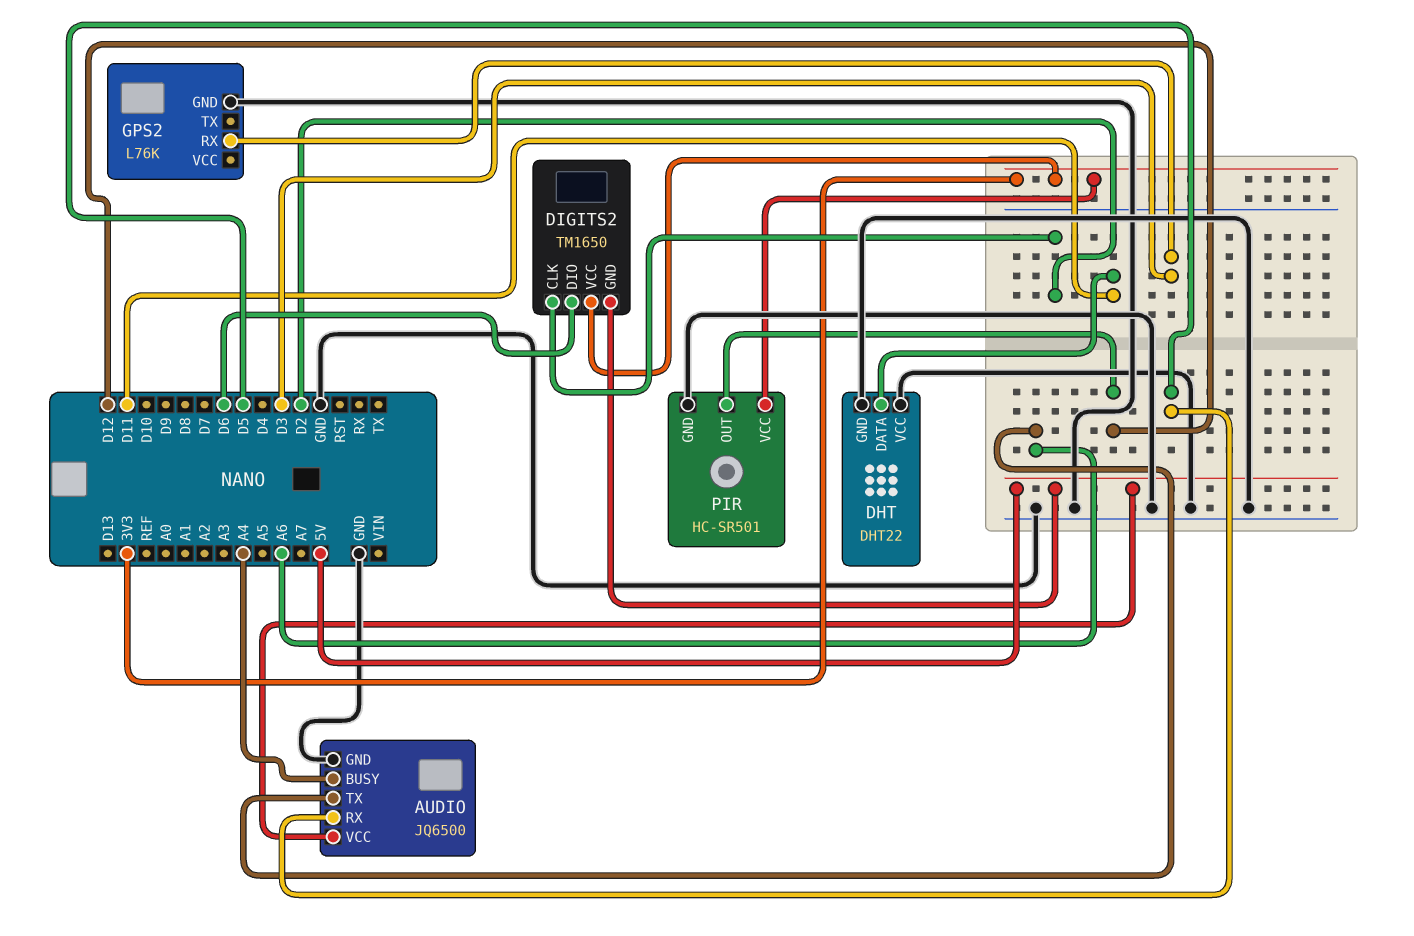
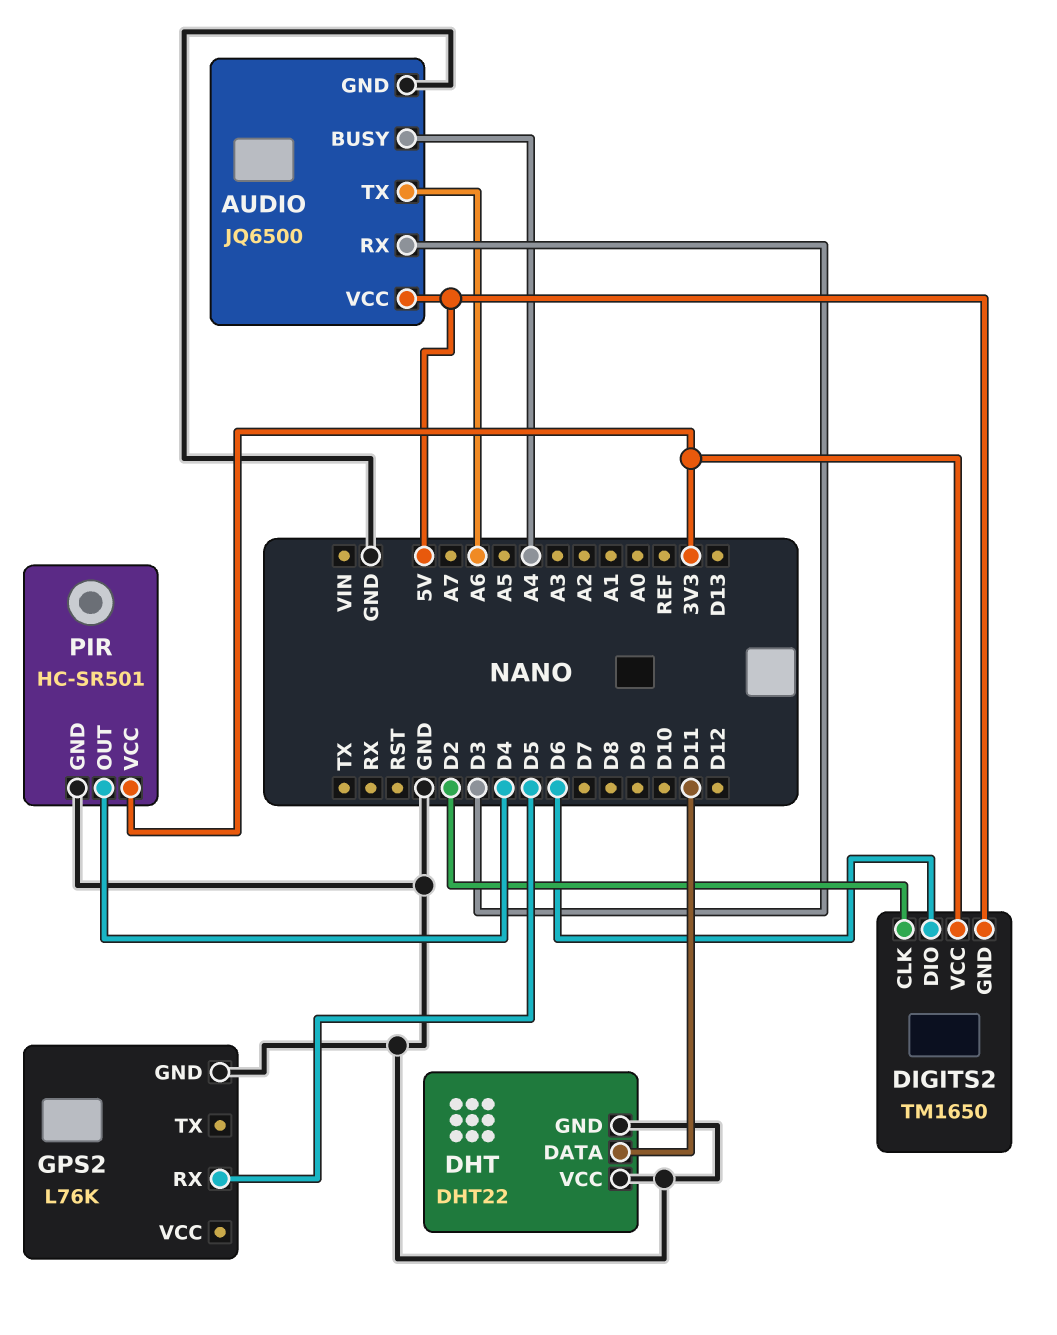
AUDIO pin RX: D5 -> D3
GPS2 pin RX: D3 -> D5
PIR pin OUT: D12 -> D4

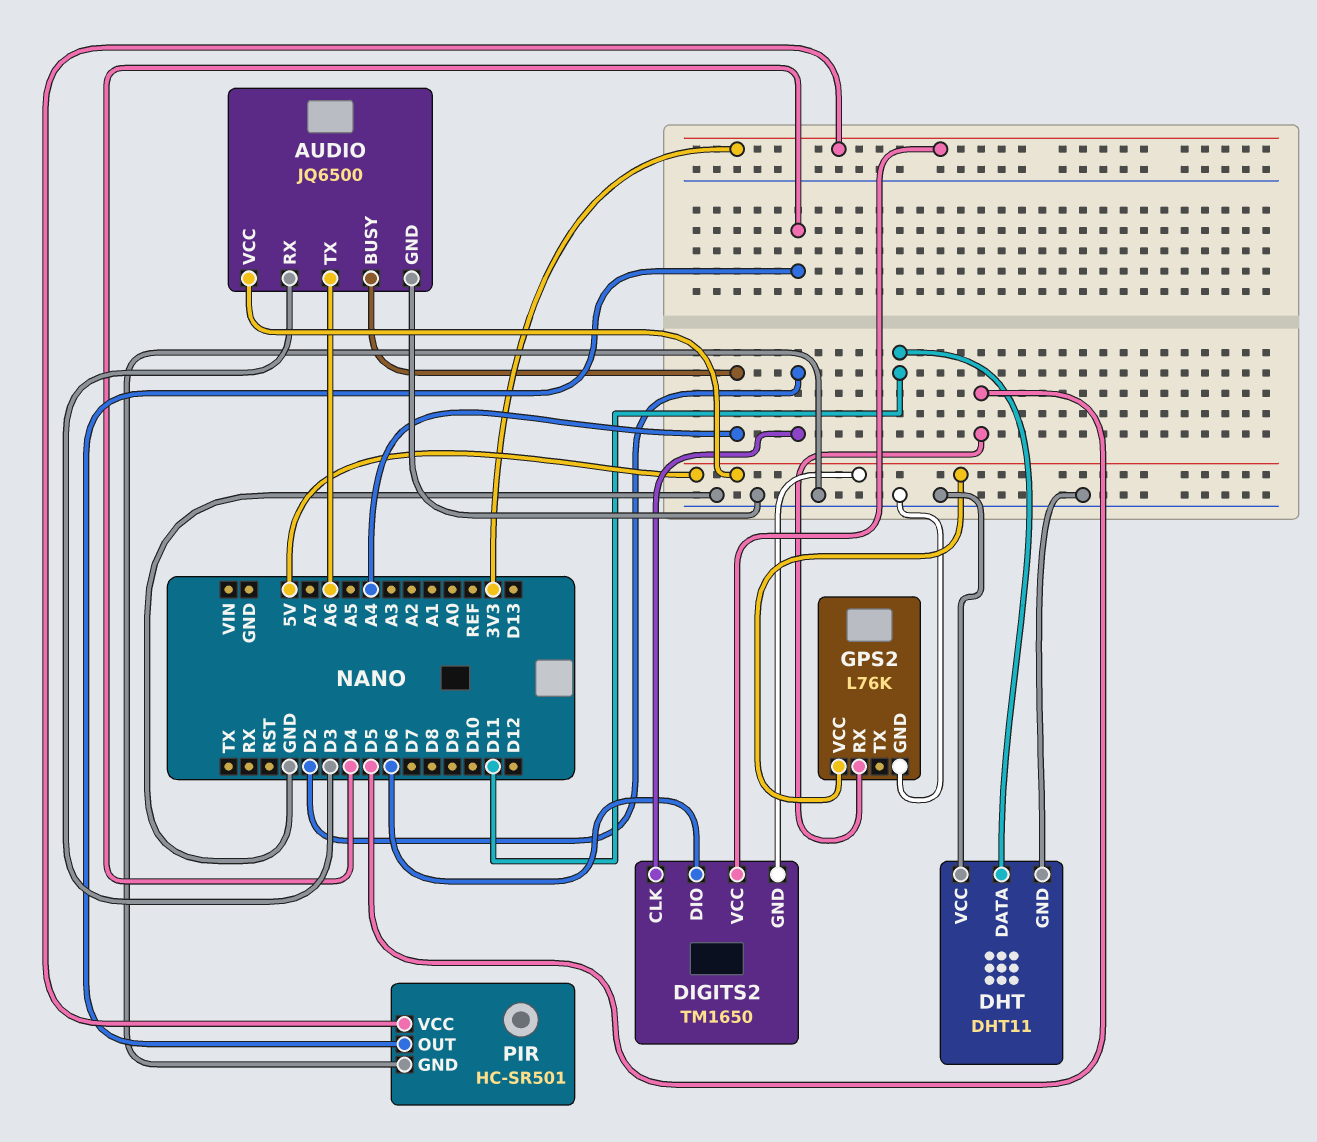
DHT: DHT22 -> DHT11
GPS2 pin VCC: none -> 5V

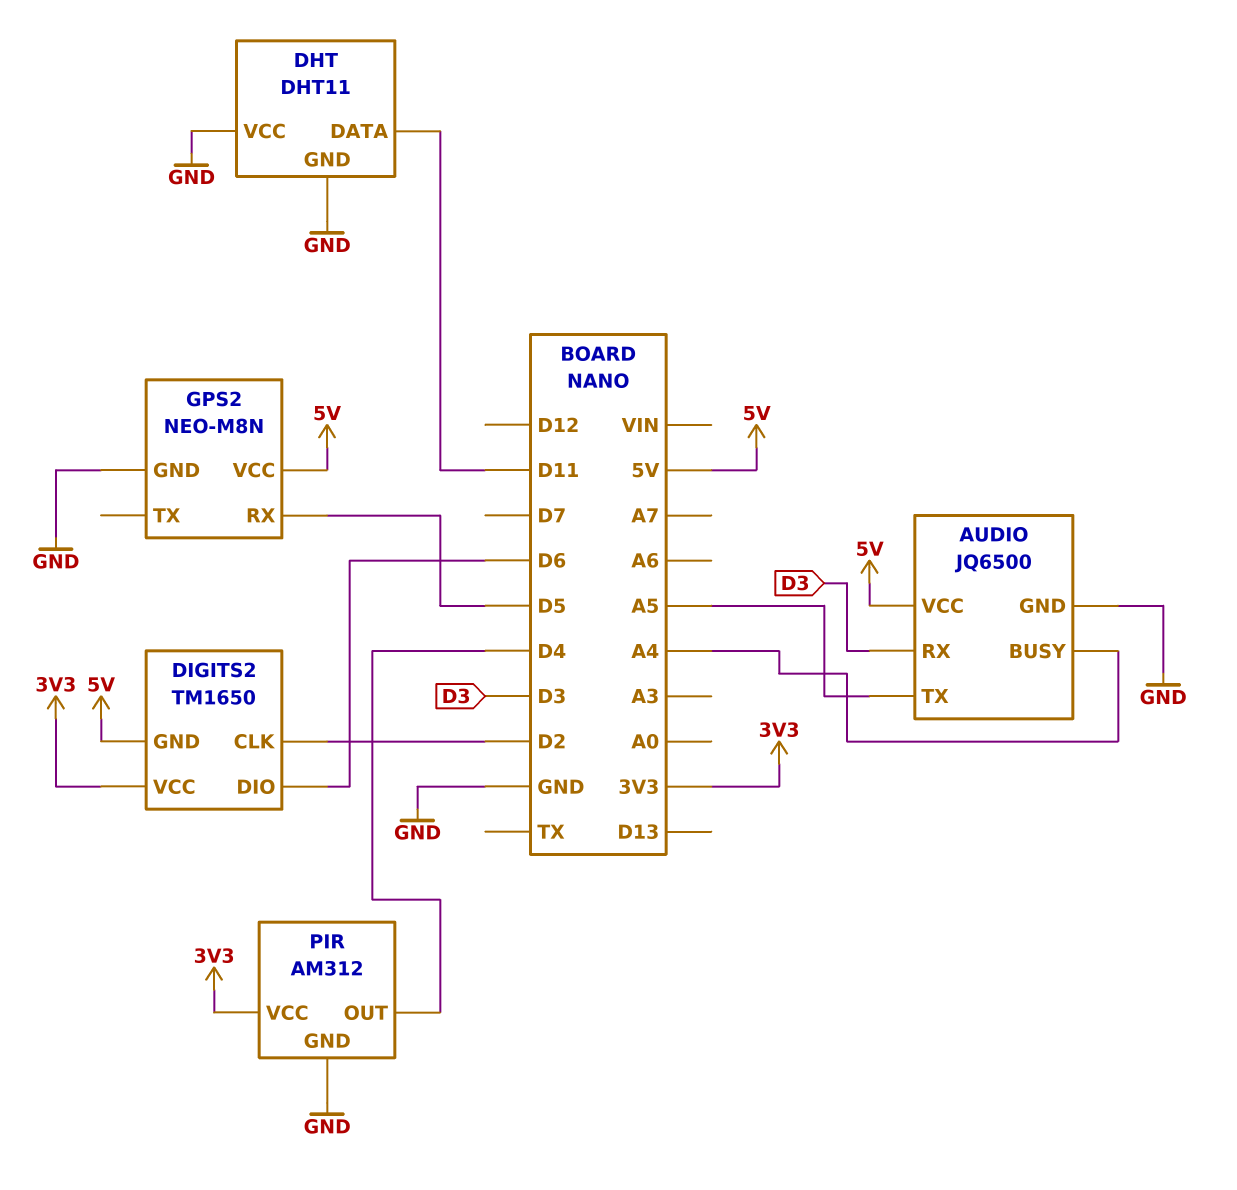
AUDIO pin TX: A6 -> A5
GPS2: L76K -> NEO-M8N
PIR: HC-SR501 -> AM312

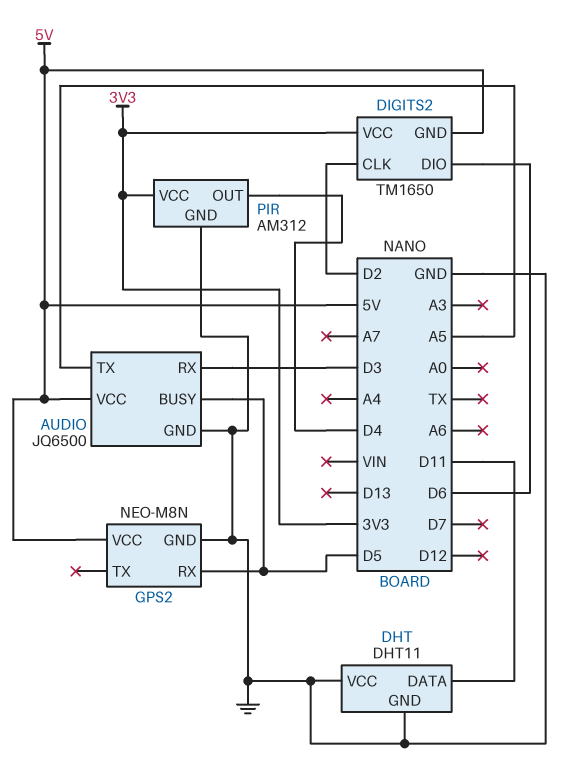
AUDIO pin BUSY: A4 -> D5

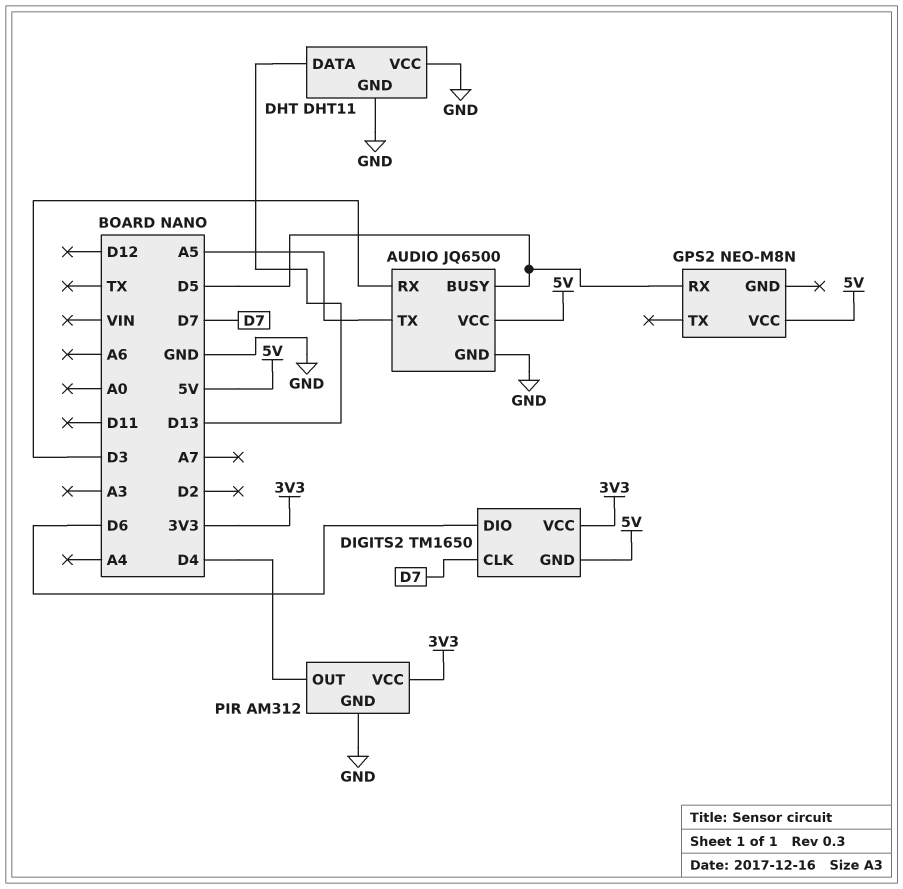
DHT pin DATA: D11 -> D13
DIGITS2 pin CLK: D2 -> D7
GPS2 pin GND: GND -> none

